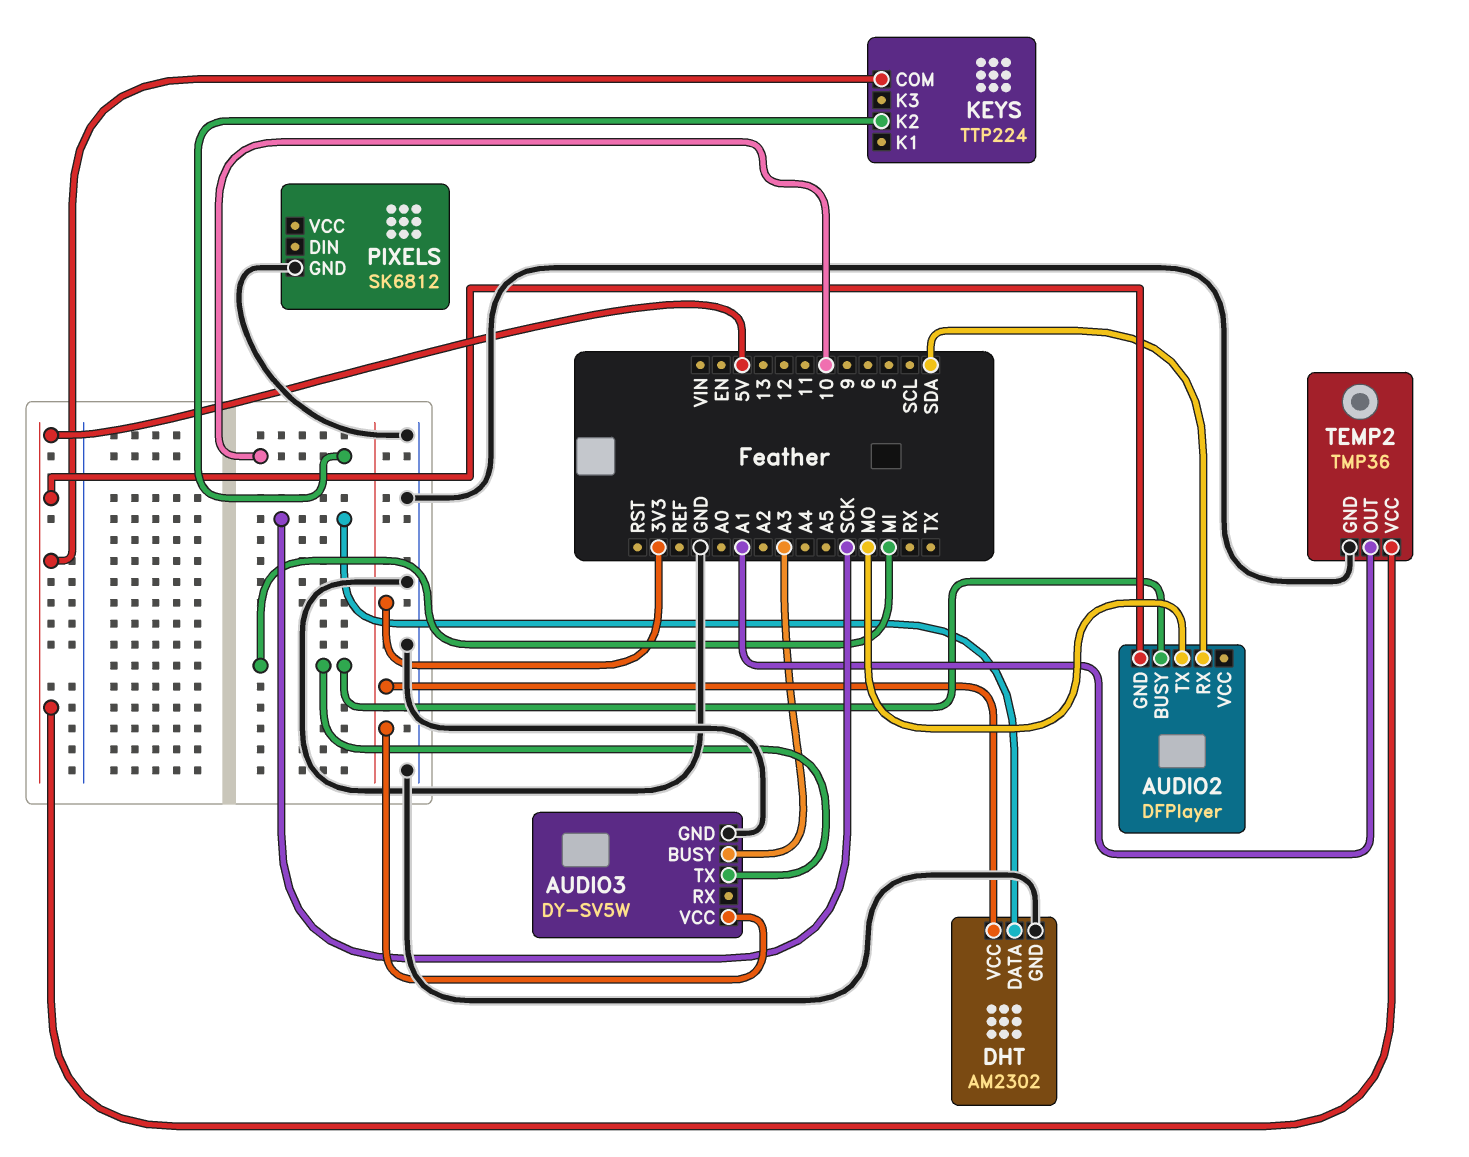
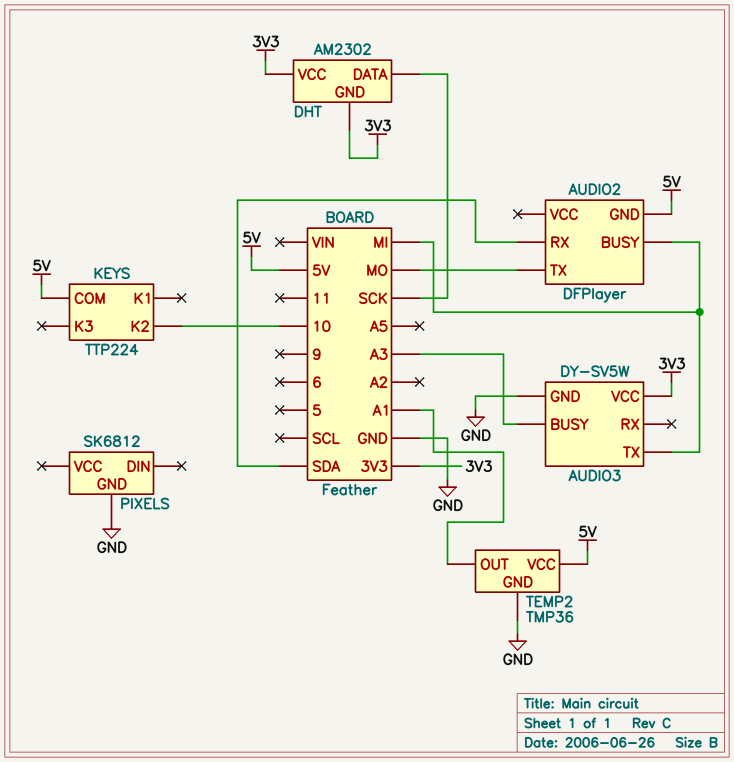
DHT pin GND: GND -> 3V3

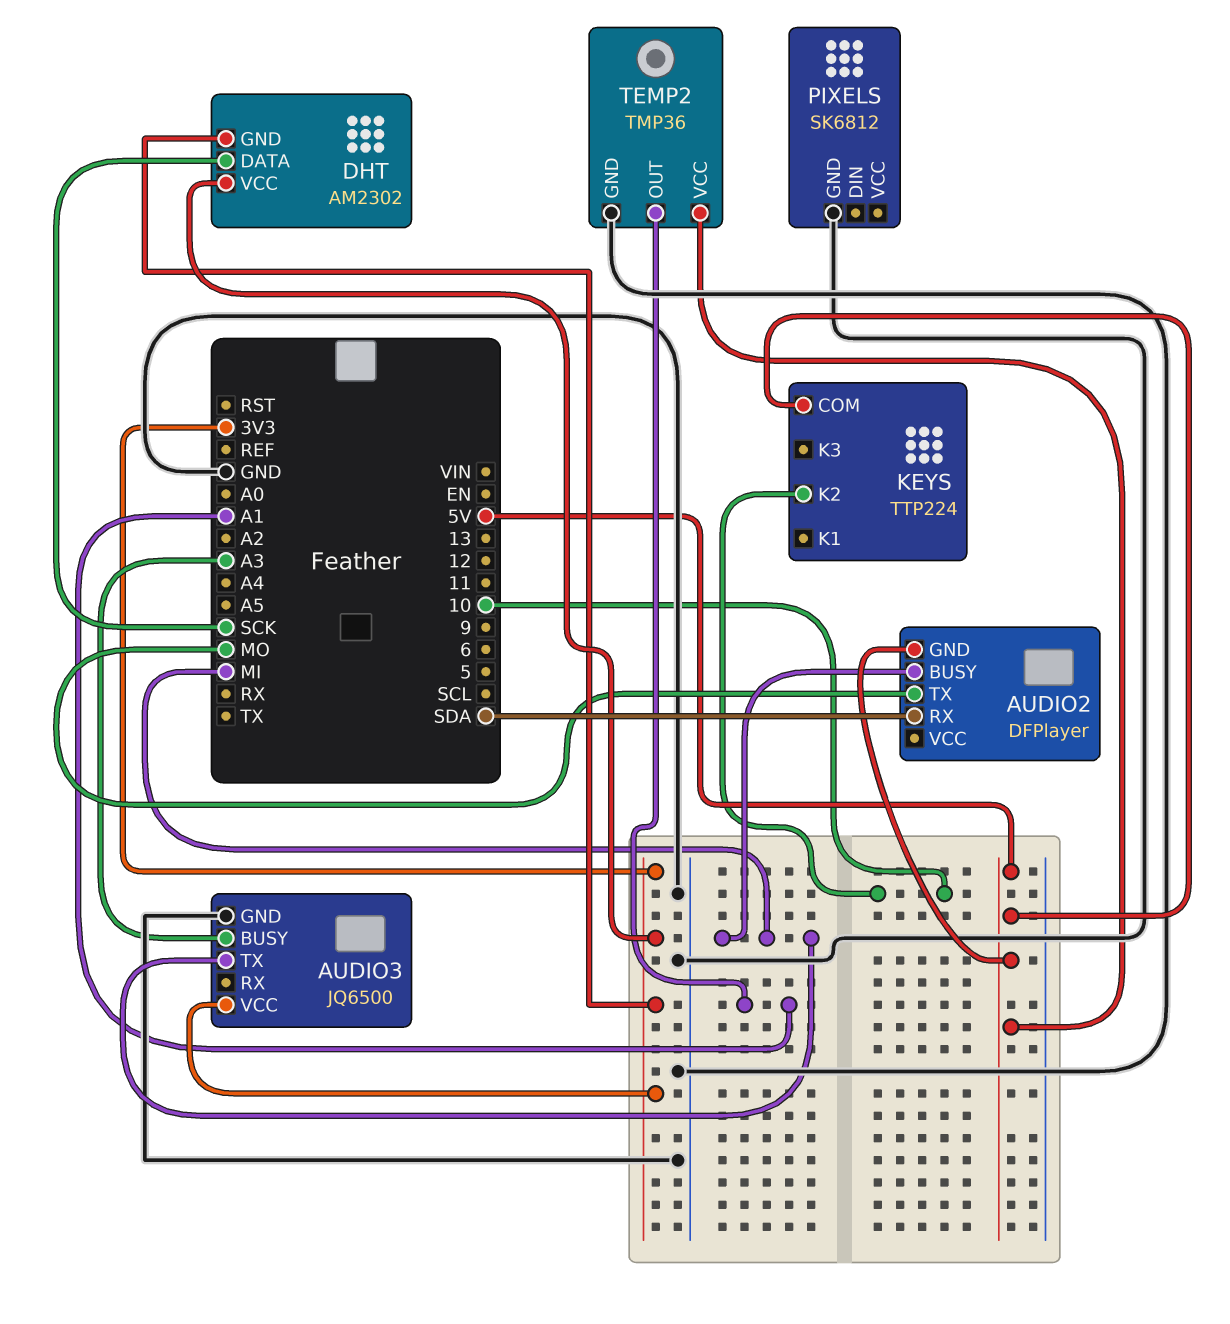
AUDIO3: DY-SV5W -> JQ6500

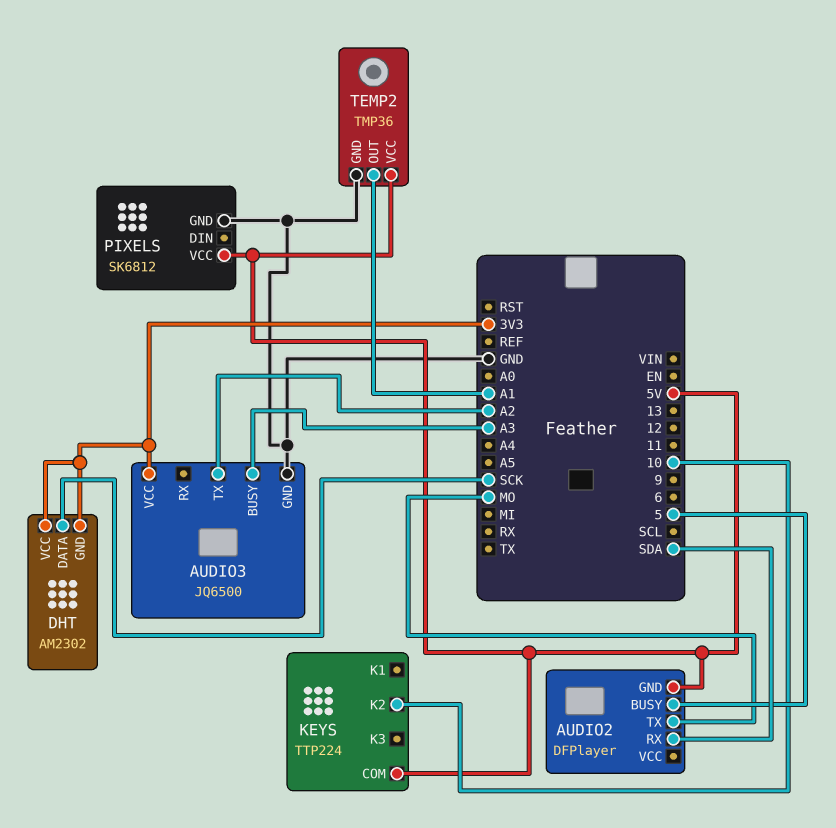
AUDIO2 pin BUSY: MI -> 5
AUDIO3 pin TX: MI -> A2
PIXELS pin VCC: none -> 5V

